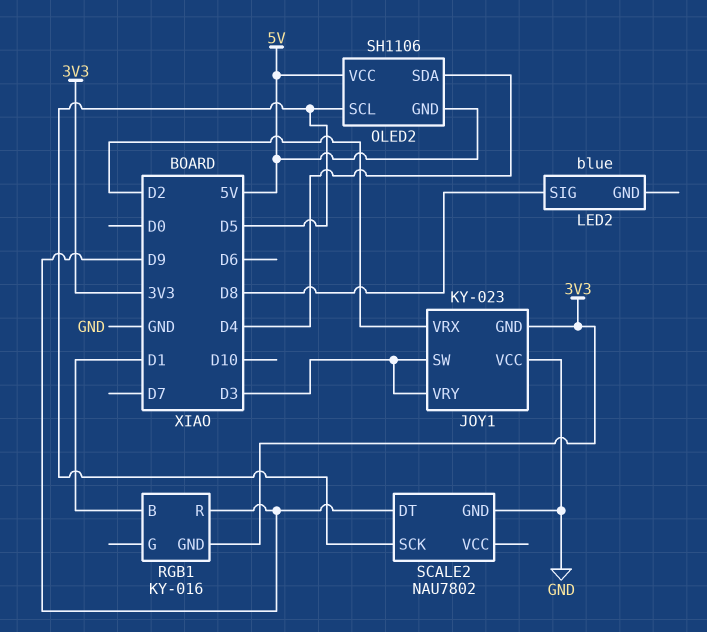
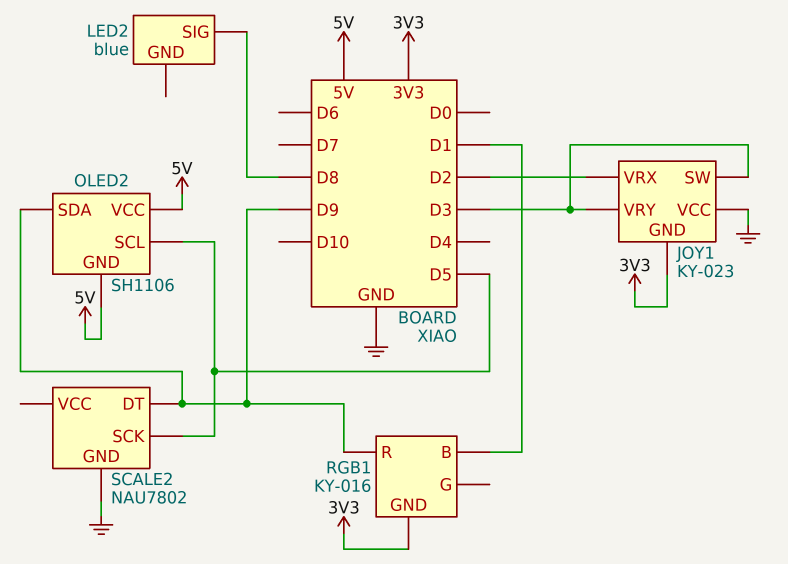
OLED2 pin SDA: D4 -> D9

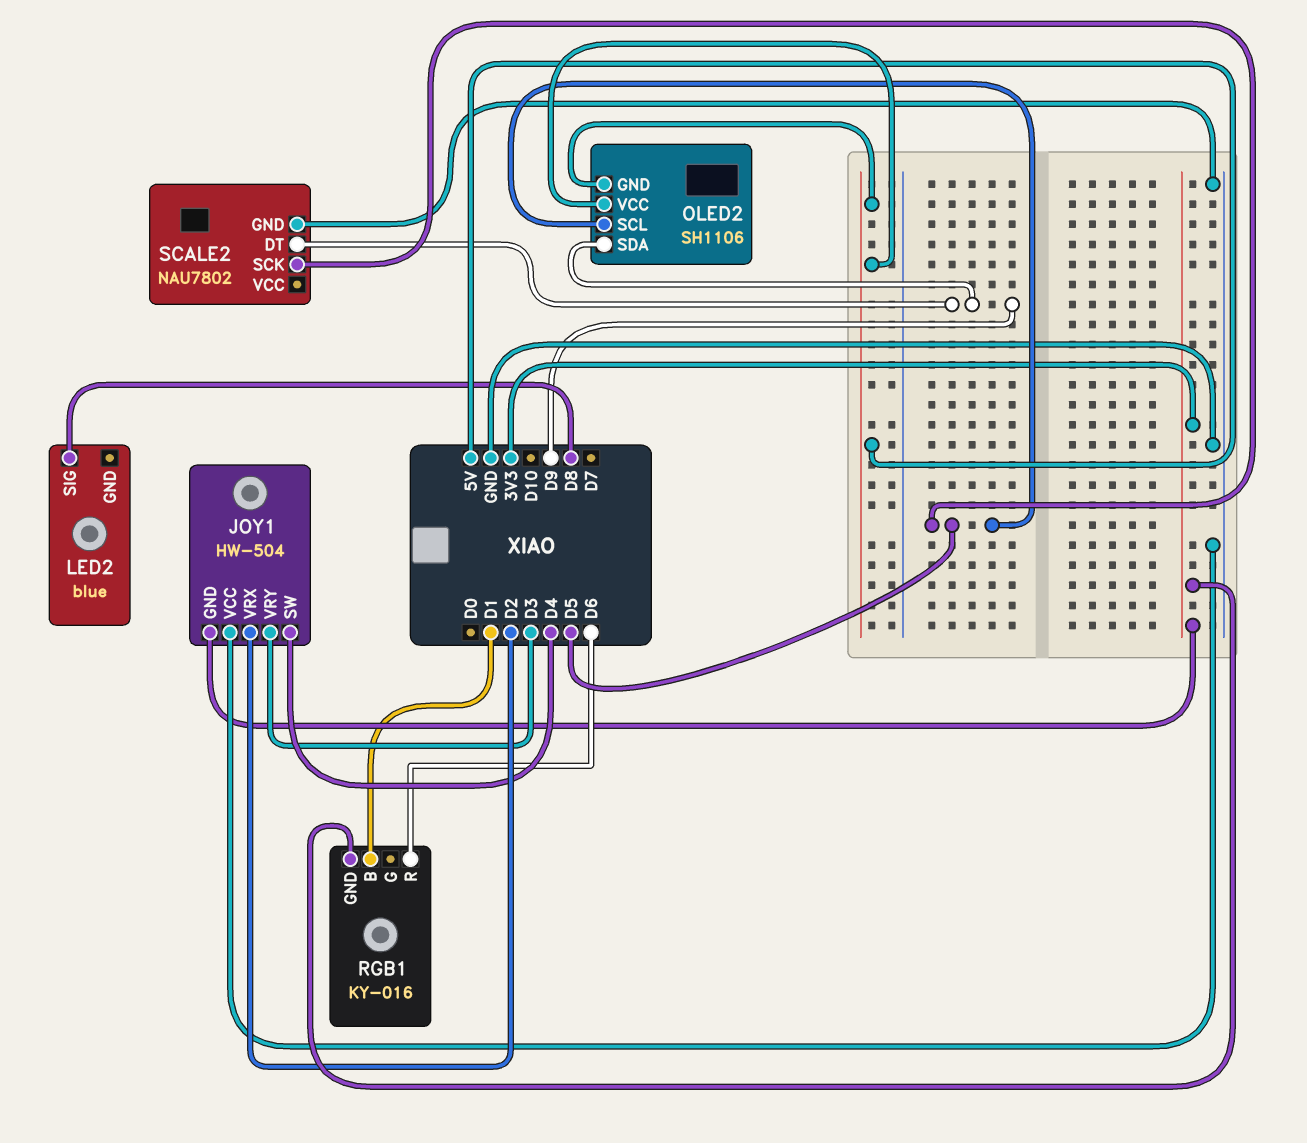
JOY1: KY-023 -> HW-504
JOY1 pin SW: D3 -> D4
RGB1 pin R: D9 -> D6

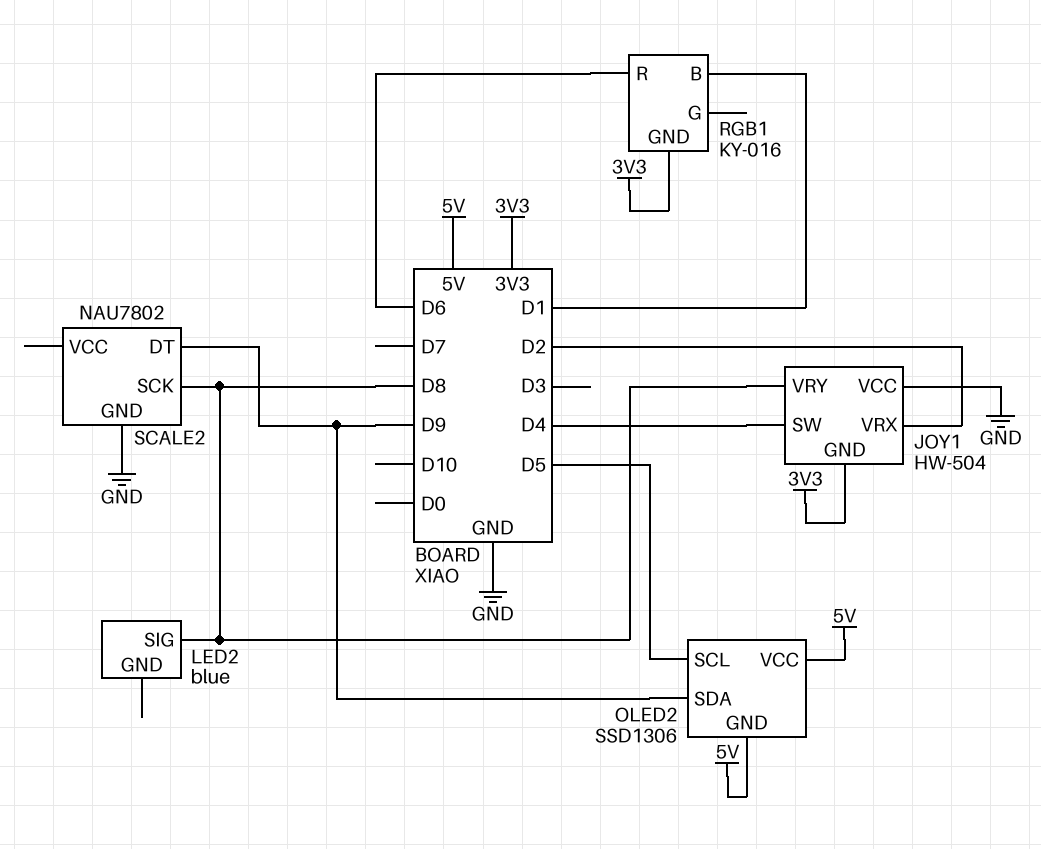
JOY1 pin VRY: D3 -> D8
OLED2: SH1106 -> SSD1306
SCALE2 pin SCK: D5 -> D8

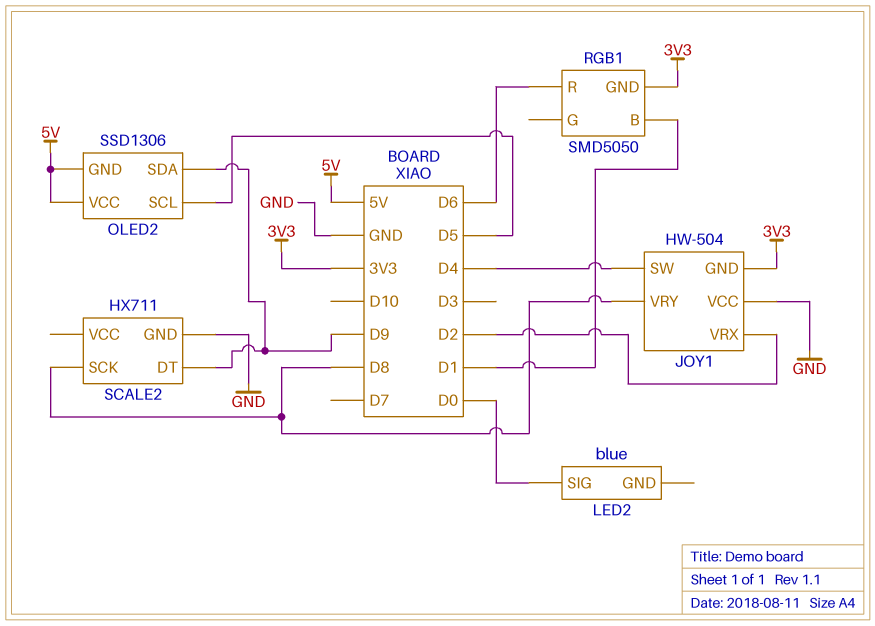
LED2 pin SIG: D8 -> D0
RGB1: KY-016 -> SMD5050
SCALE2: NAU7802 -> HX711

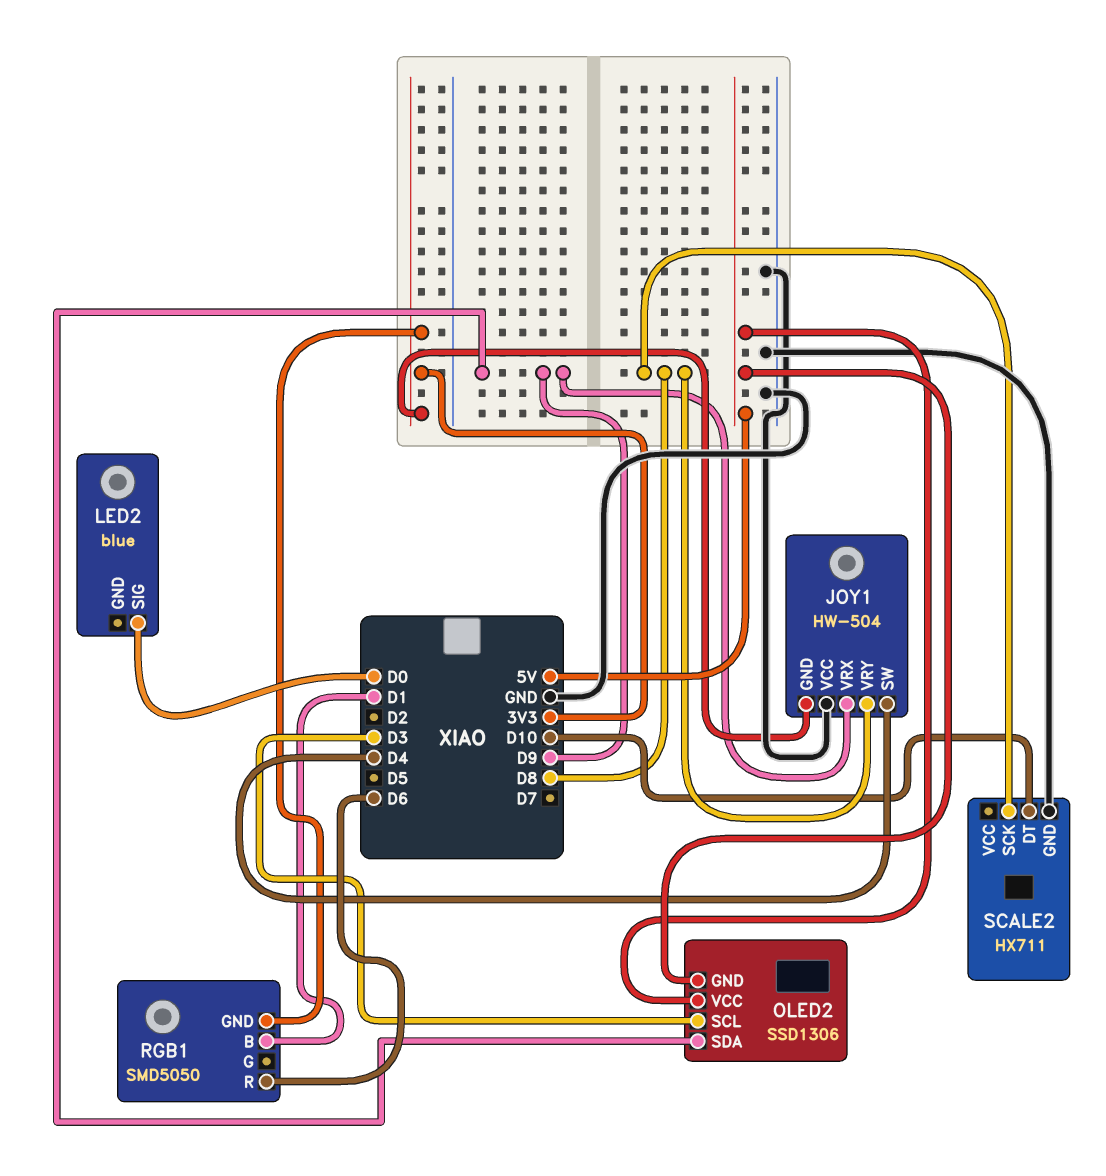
JOY1 pin VRX: D2 -> D9
OLED2 pin SCL: D5 -> D3
SCALE2 pin DT: D9 -> D10

